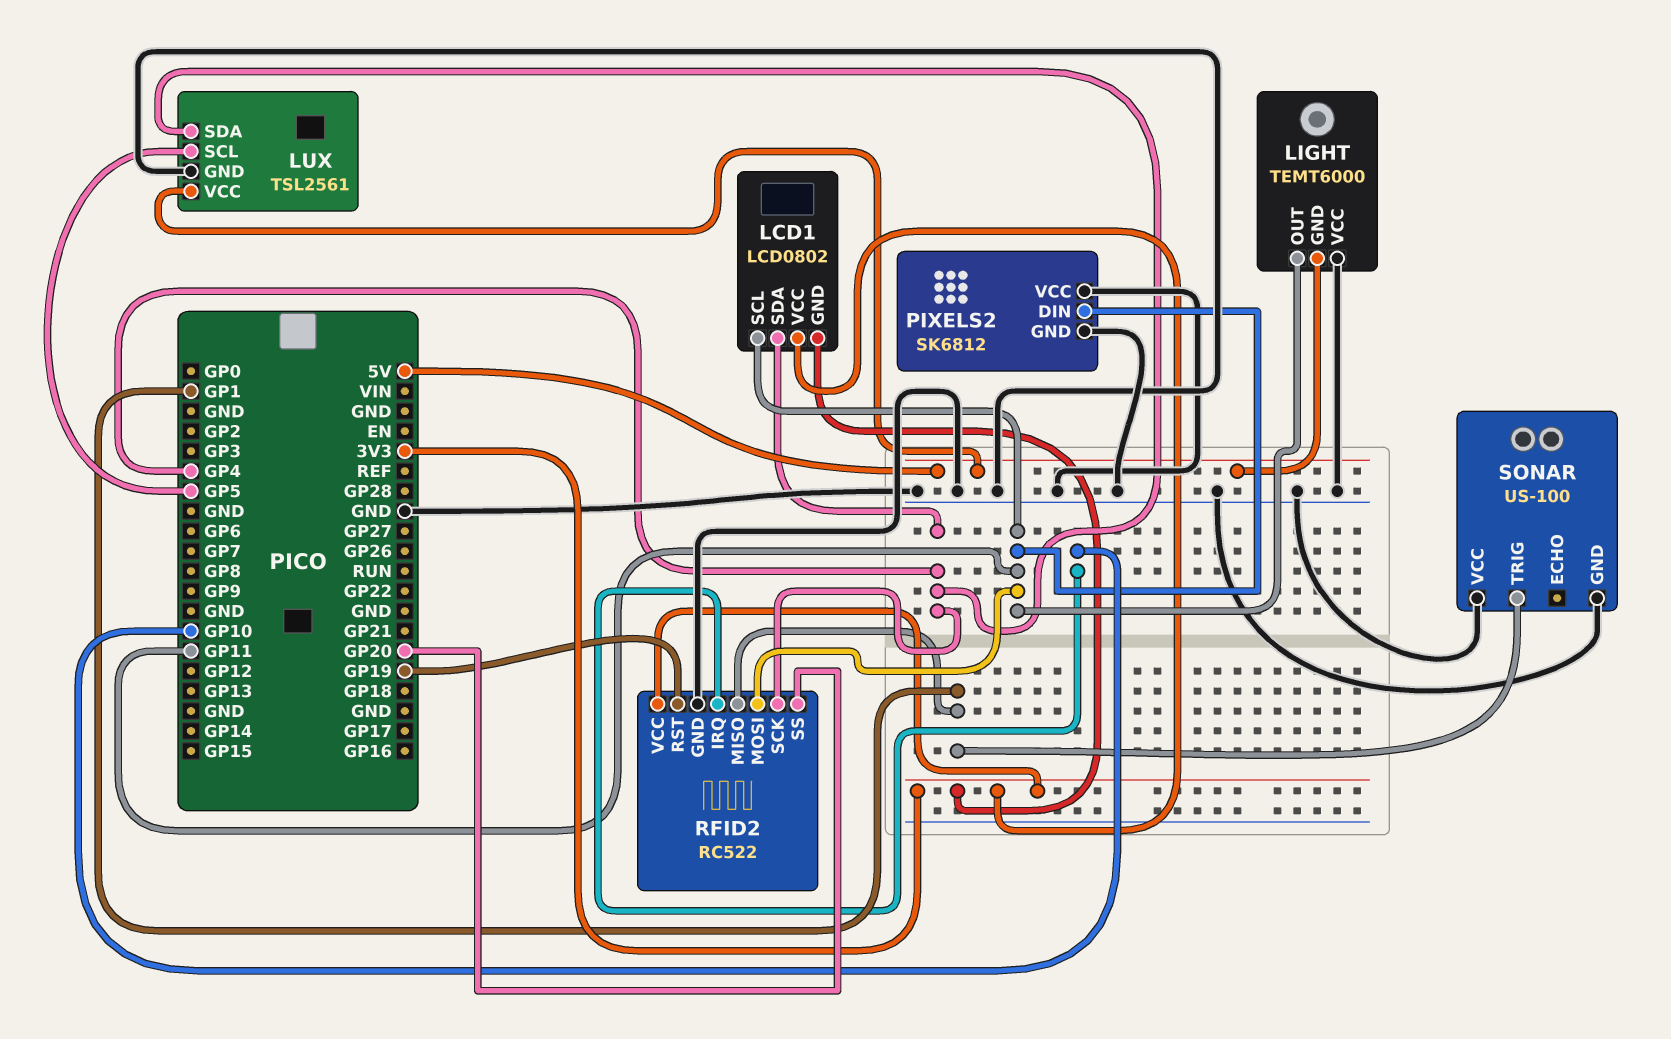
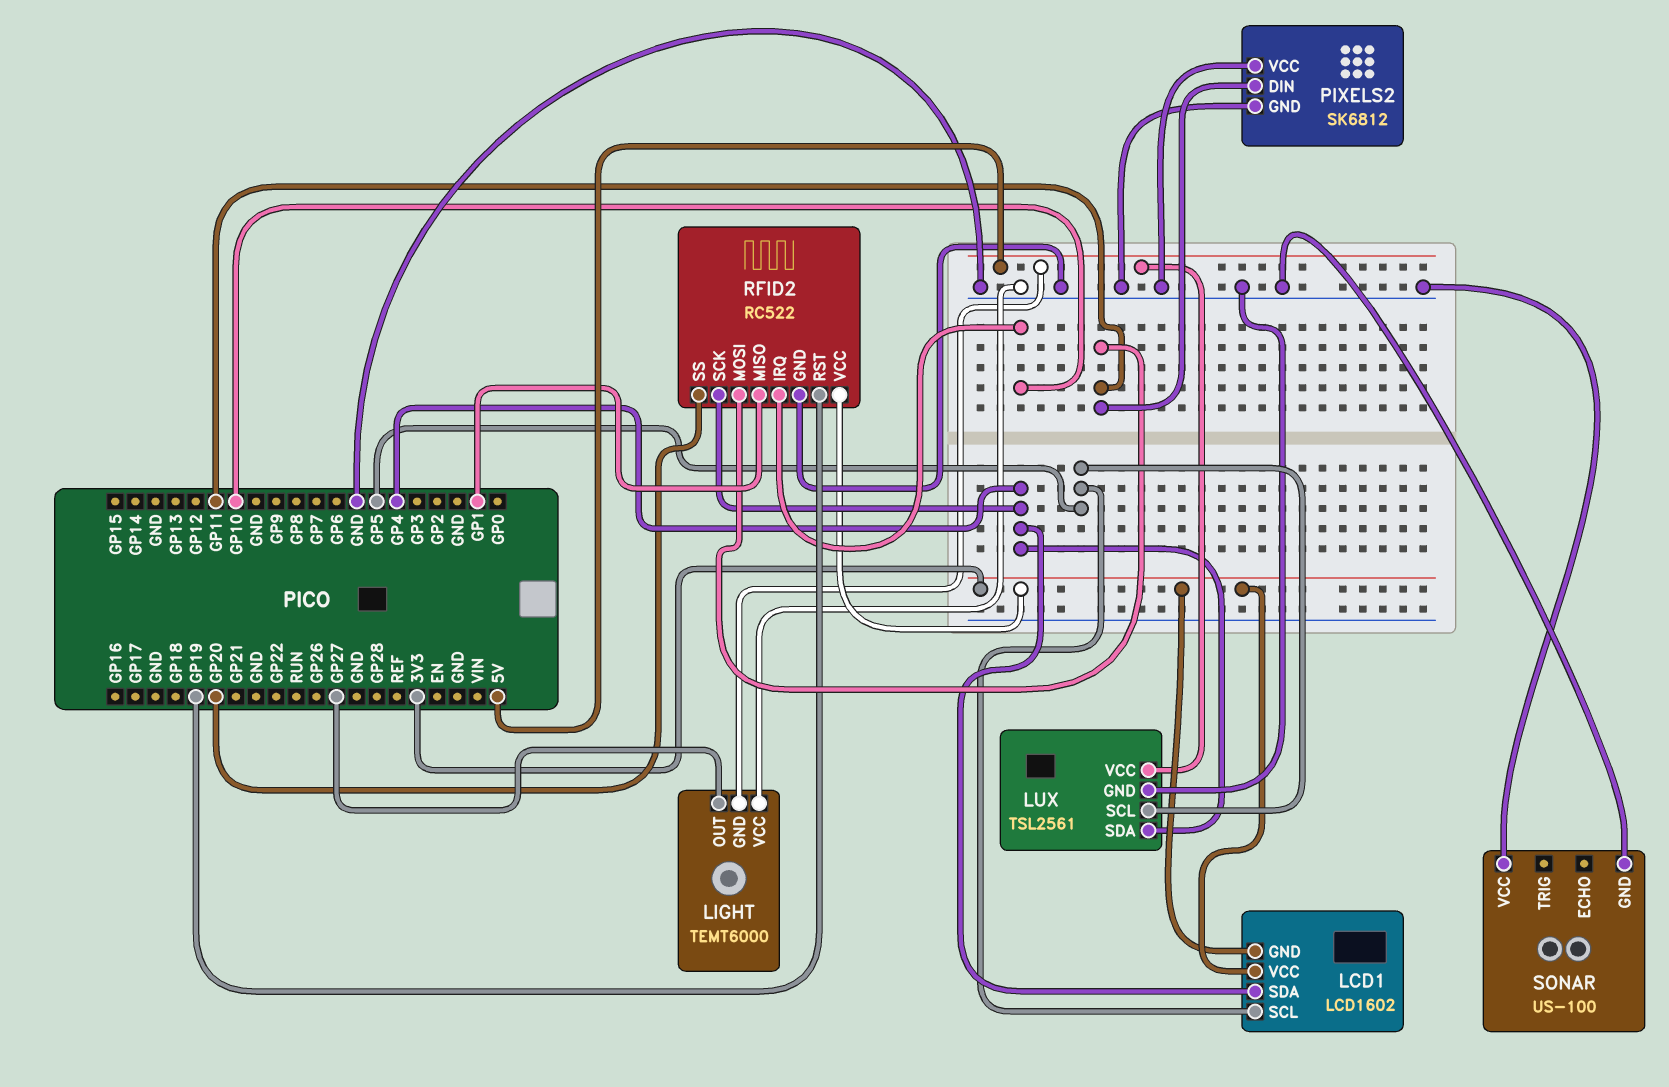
LCD1: LCD0802 -> LCD1602
LCD1 pin SCL: GP11 -> GP5
LIGHT pin OUT: GP11 -> GP27
SONAR pin TRIG: GP1 -> none

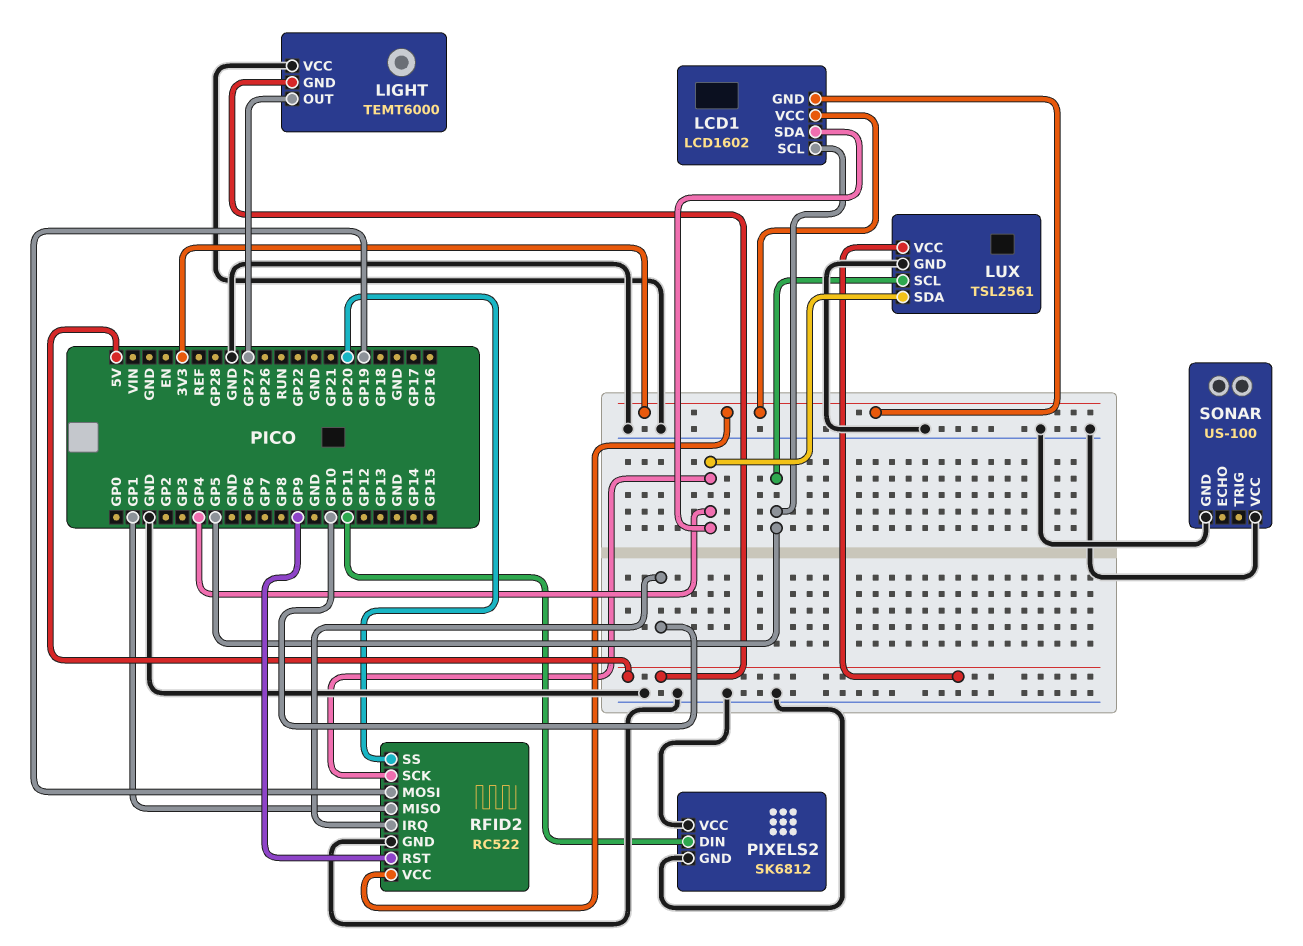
RFID2 pin MOSI: GP11 -> GP19
RFID2 pin RST: GP19 -> GP9

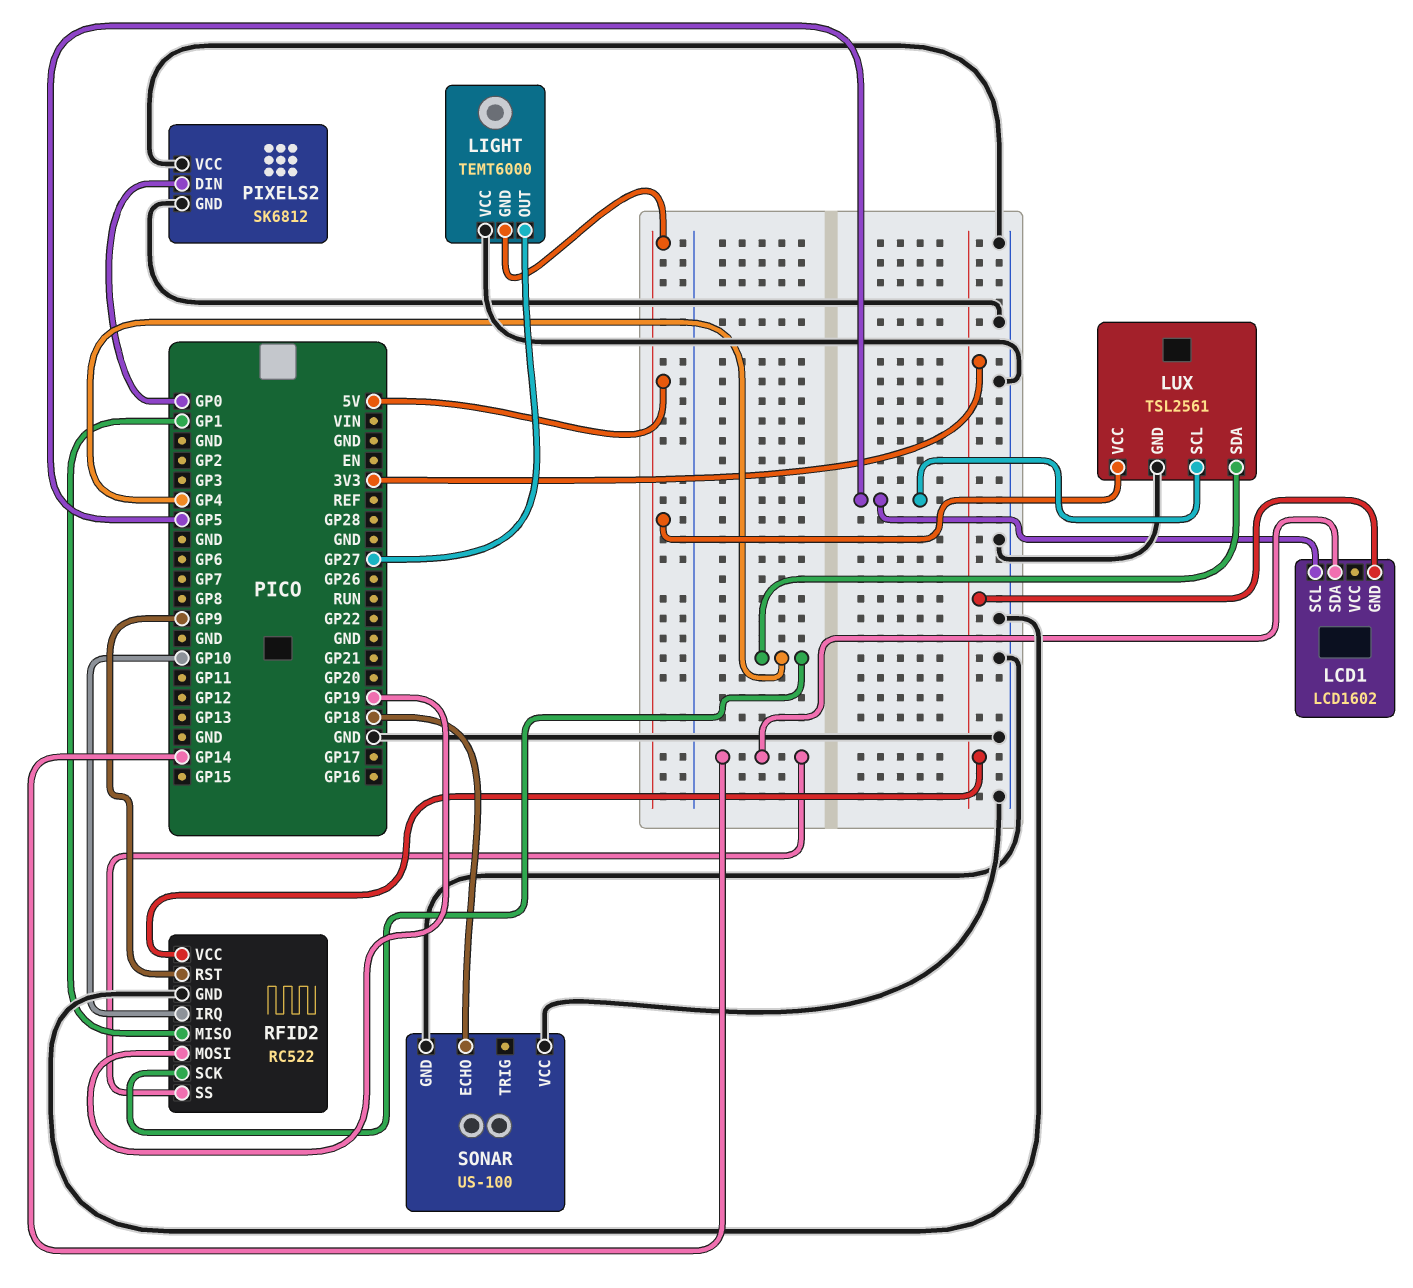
LCD1 pin SDA: GP4 -> GP14
LCD1 pin VCC: 3V3 -> none
PIXELS2 pin DIN: GP11 -> GP0
RFID2 pin SS: GP20 -> GP14
SONAR pin ECHO: none -> GP18

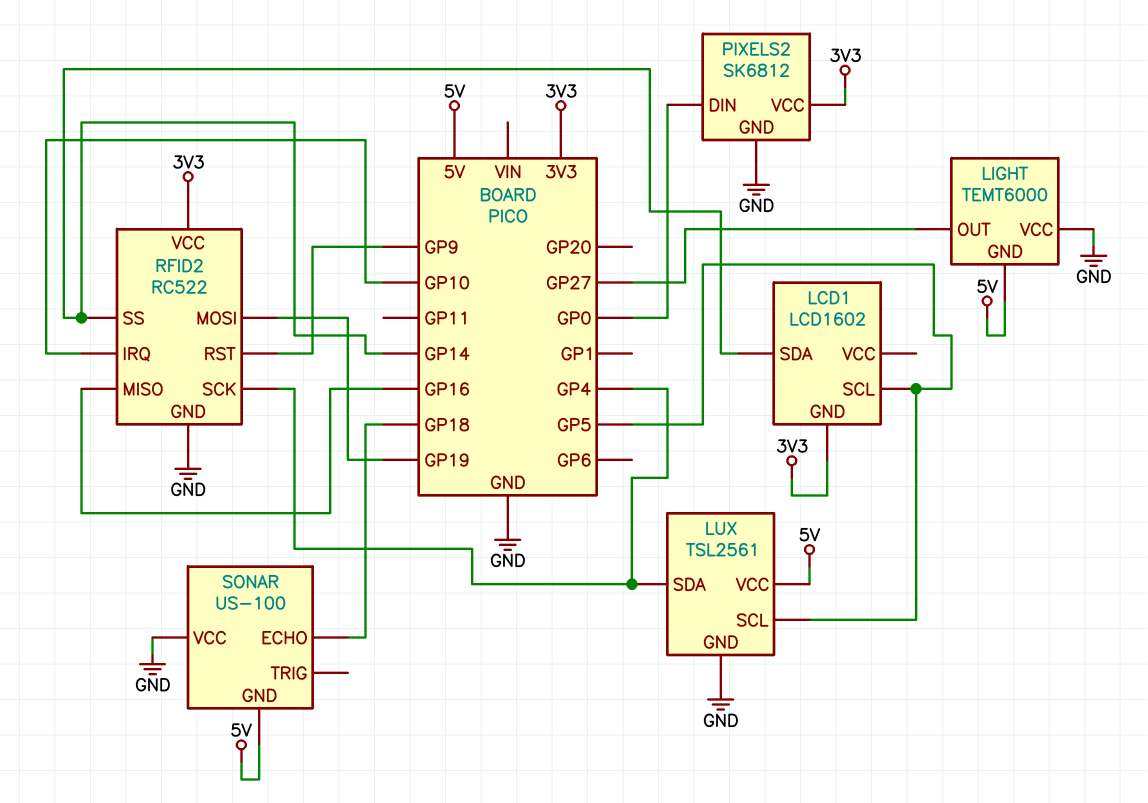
PIXELS2 pin VCC: GND -> 3V3
RFID2 pin MISO: GP1 -> GP16
SONAR pin GND: GND -> 5V

